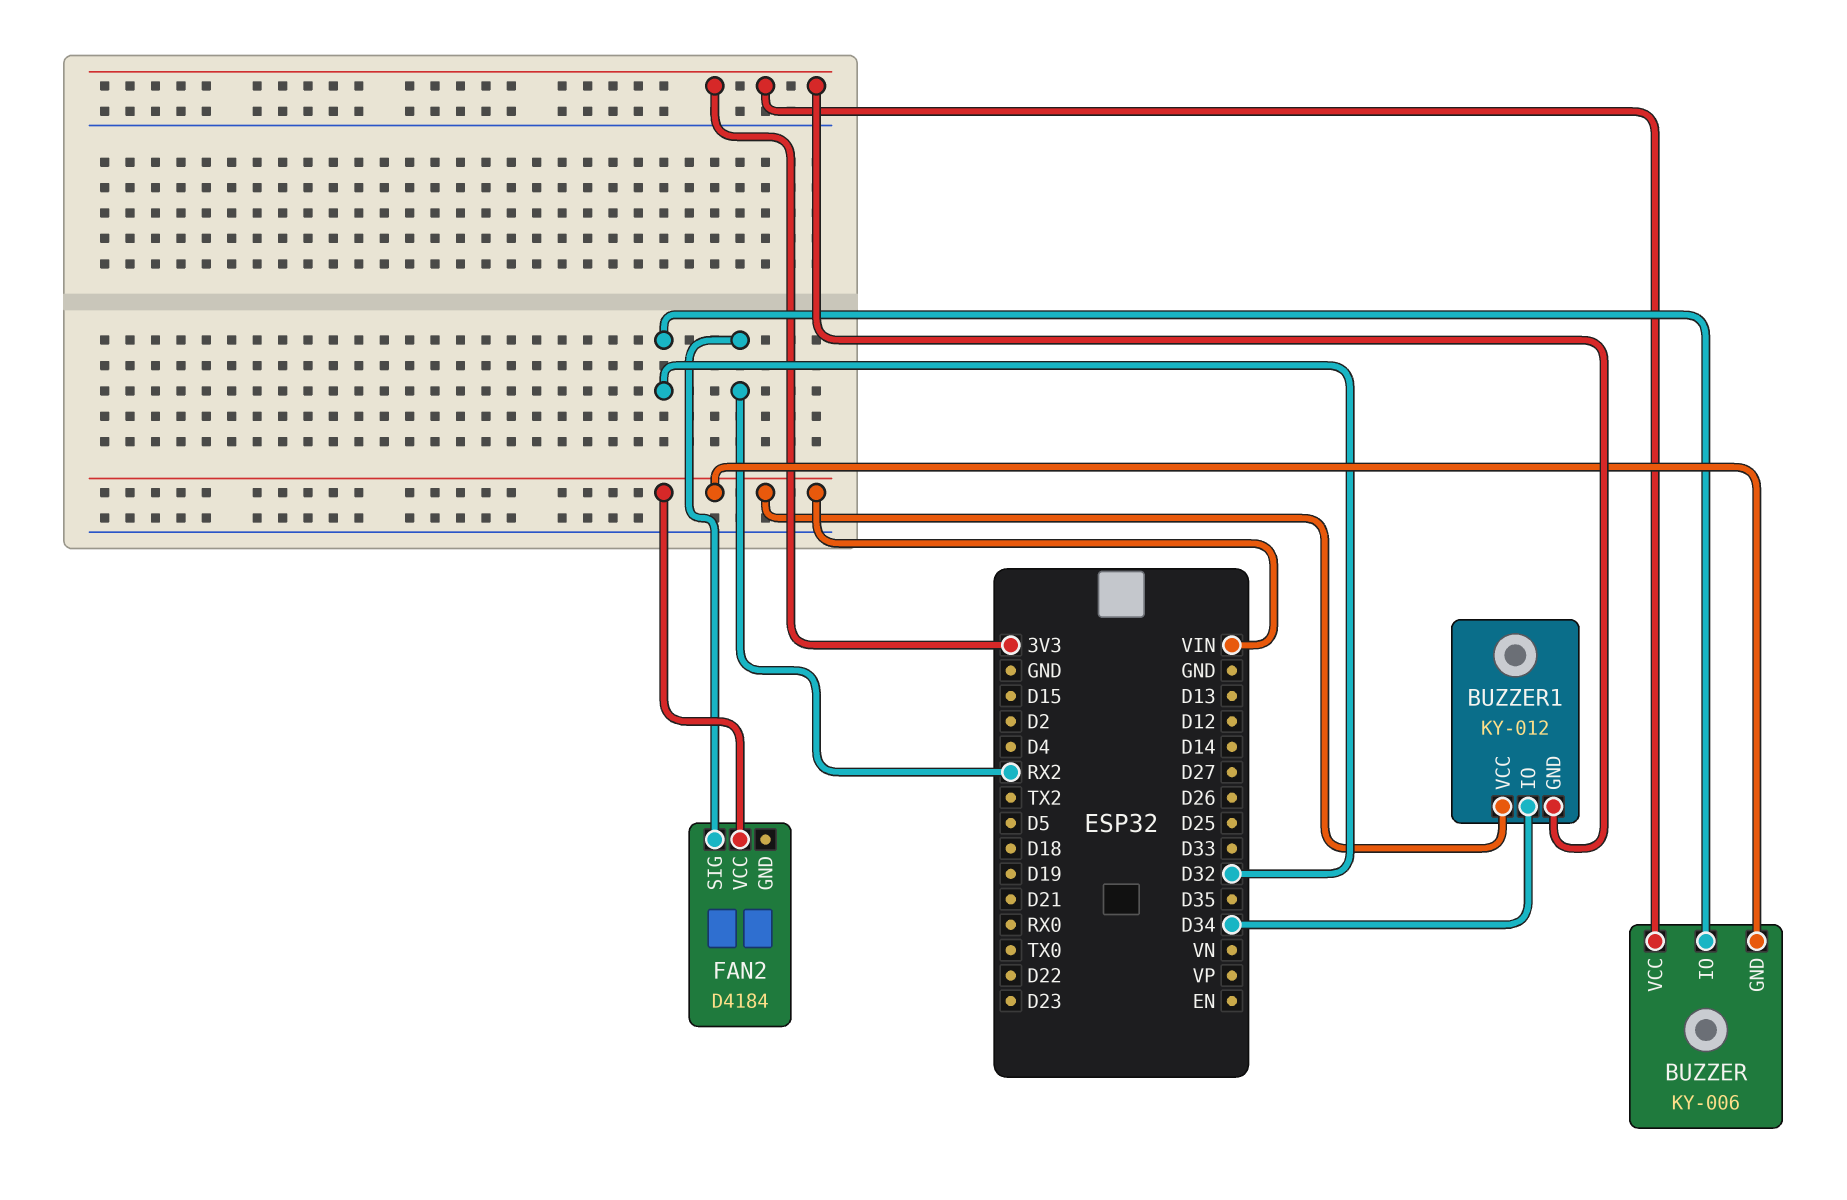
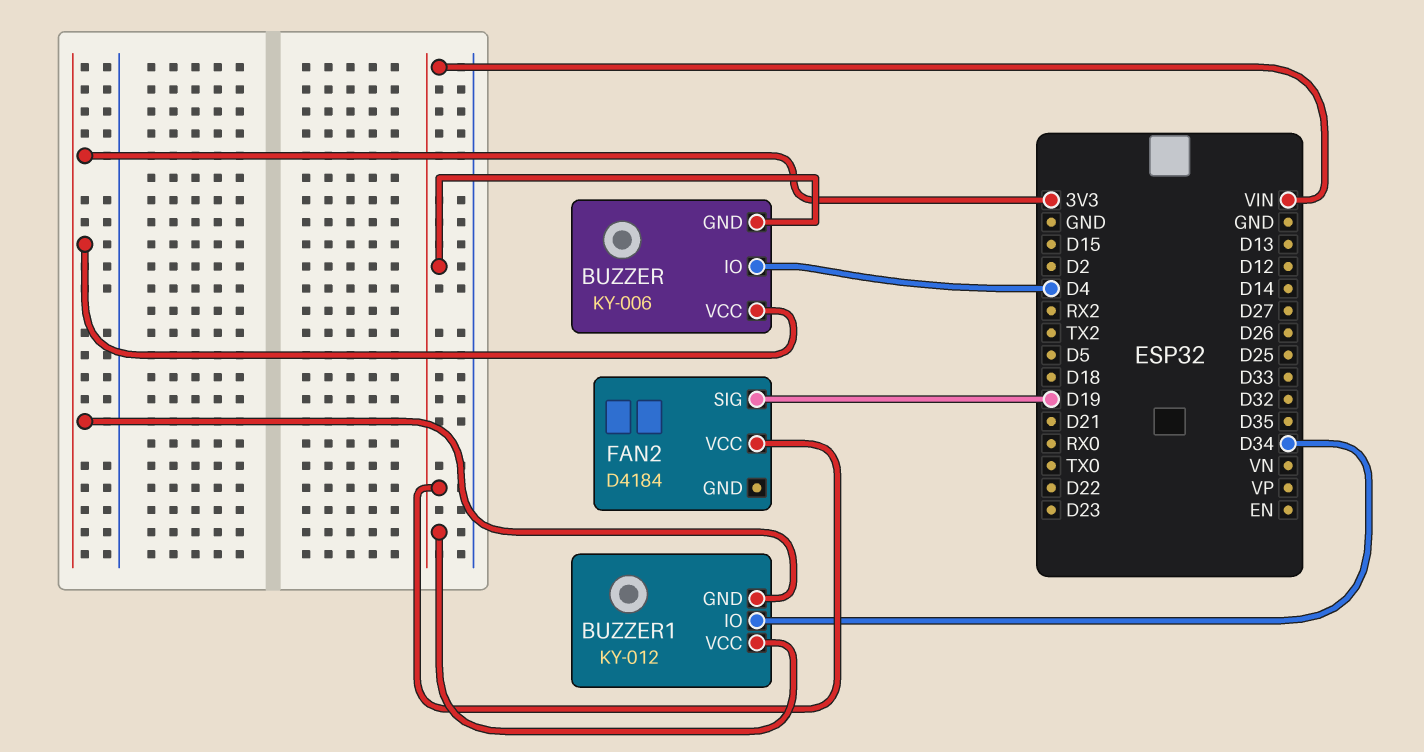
BUZZER pin IO: D32 -> D4
FAN2 pin SIG: RX2 -> D19

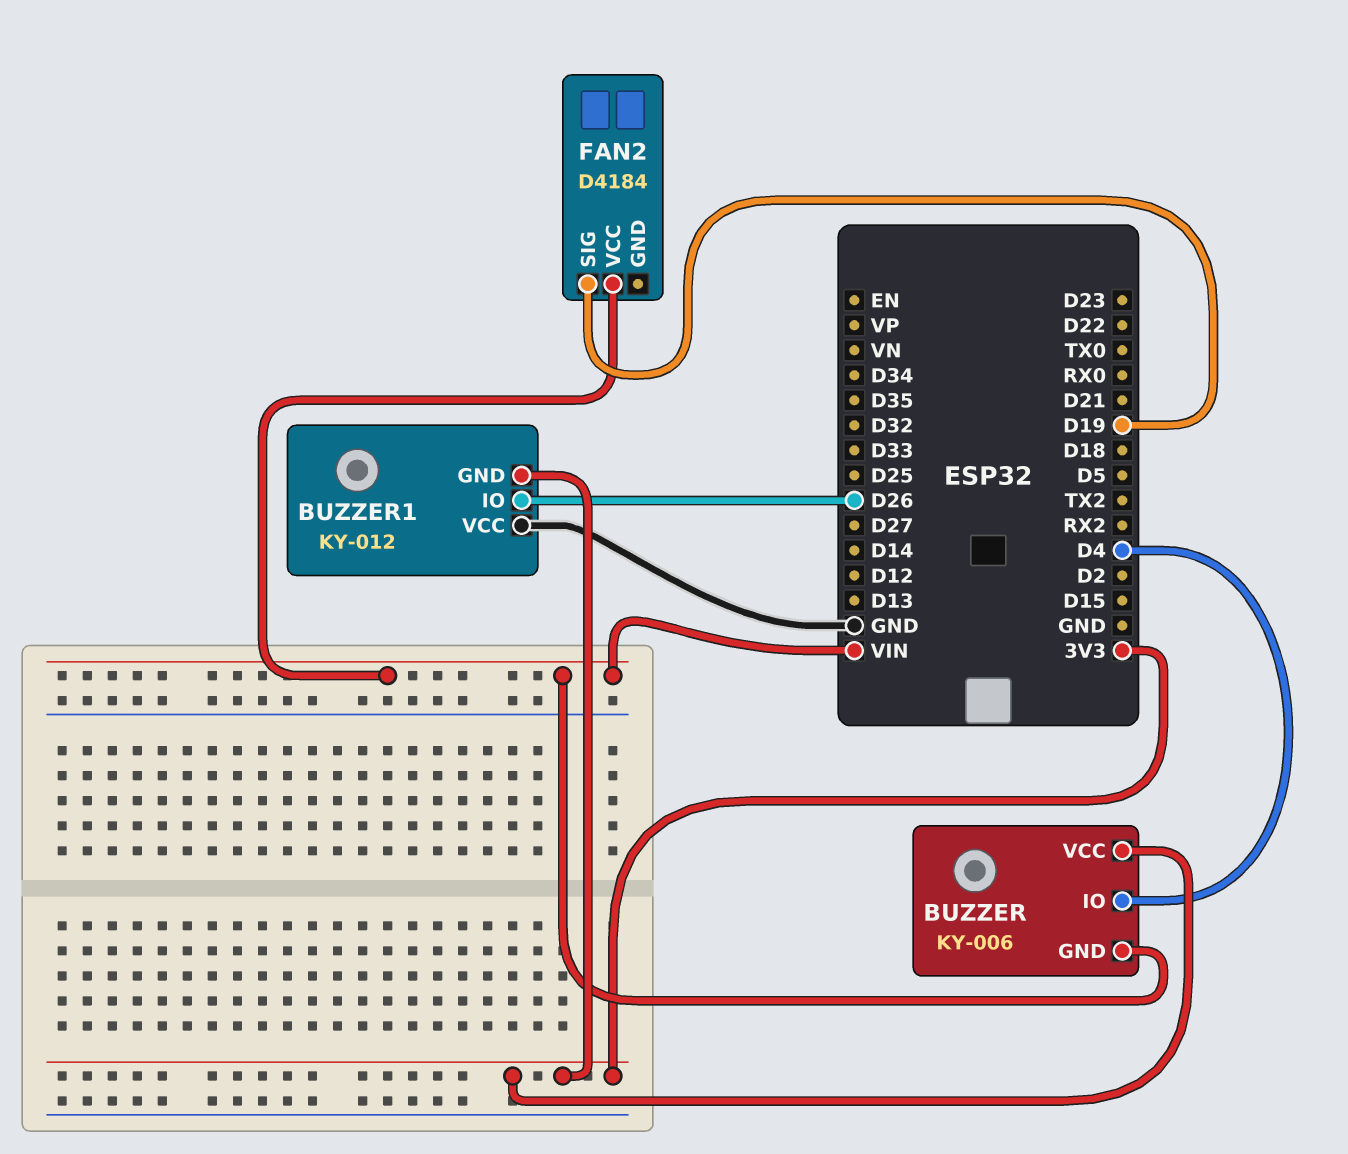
BUZZER1 pin IO: D34 -> D26
BUZZER1 pin VCC: VIN -> GND

